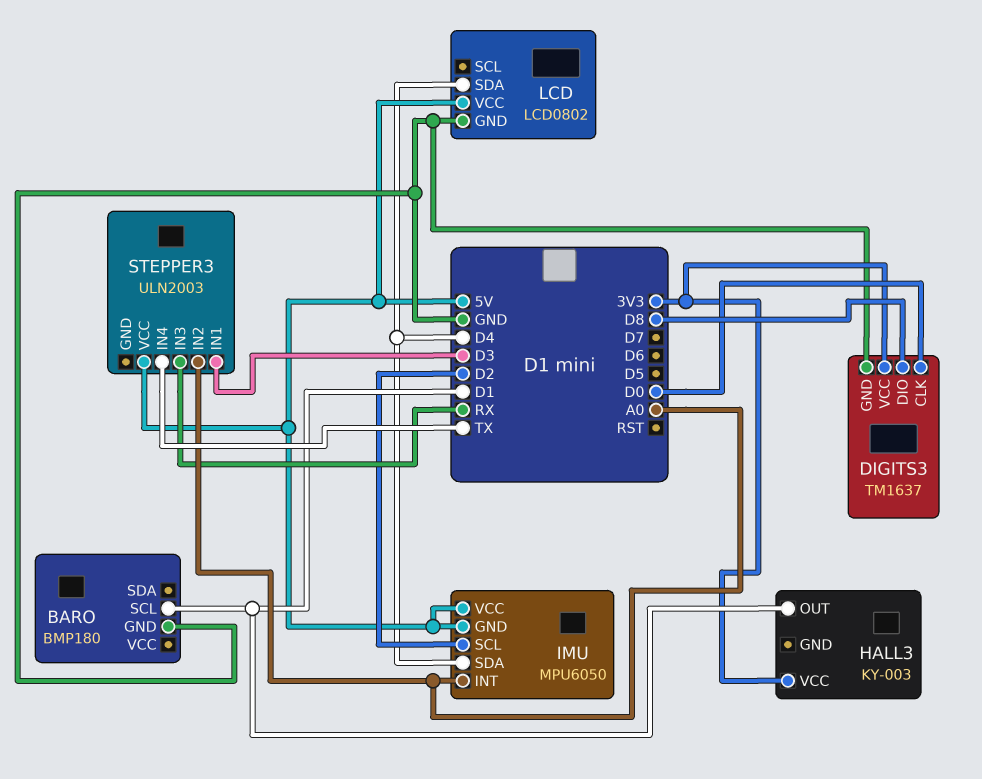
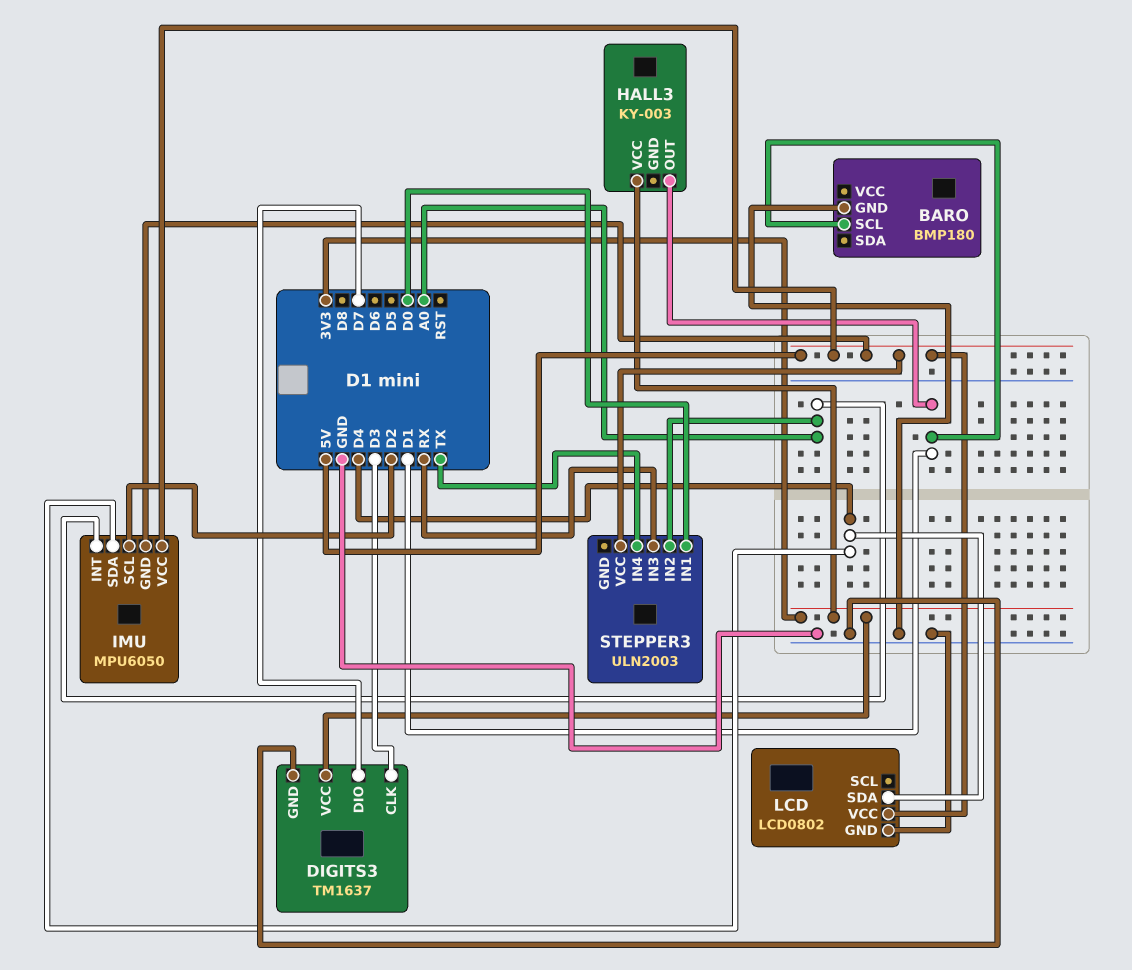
DIGITS3 pin CLK: D0 -> D3
DIGITS3 pin DIO: D8 -> D7
STEPPER3 pin IN1: D3 -> D0

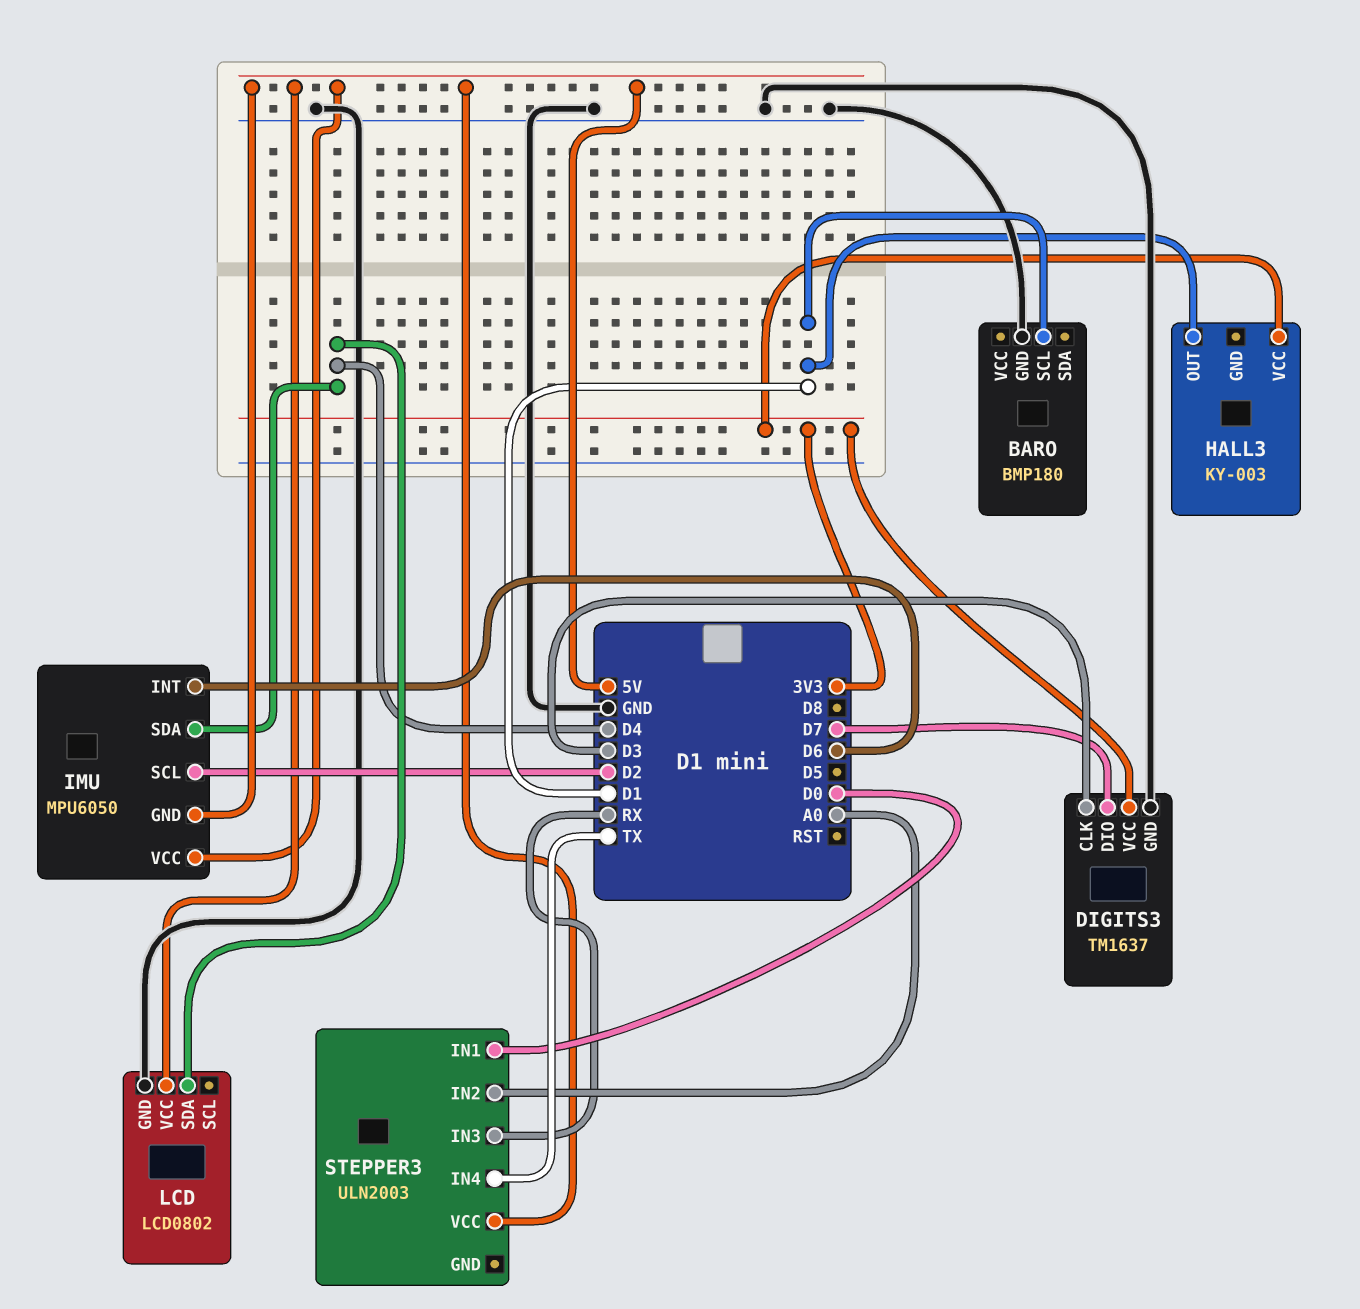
IMU pin INT: A0 -> D6

